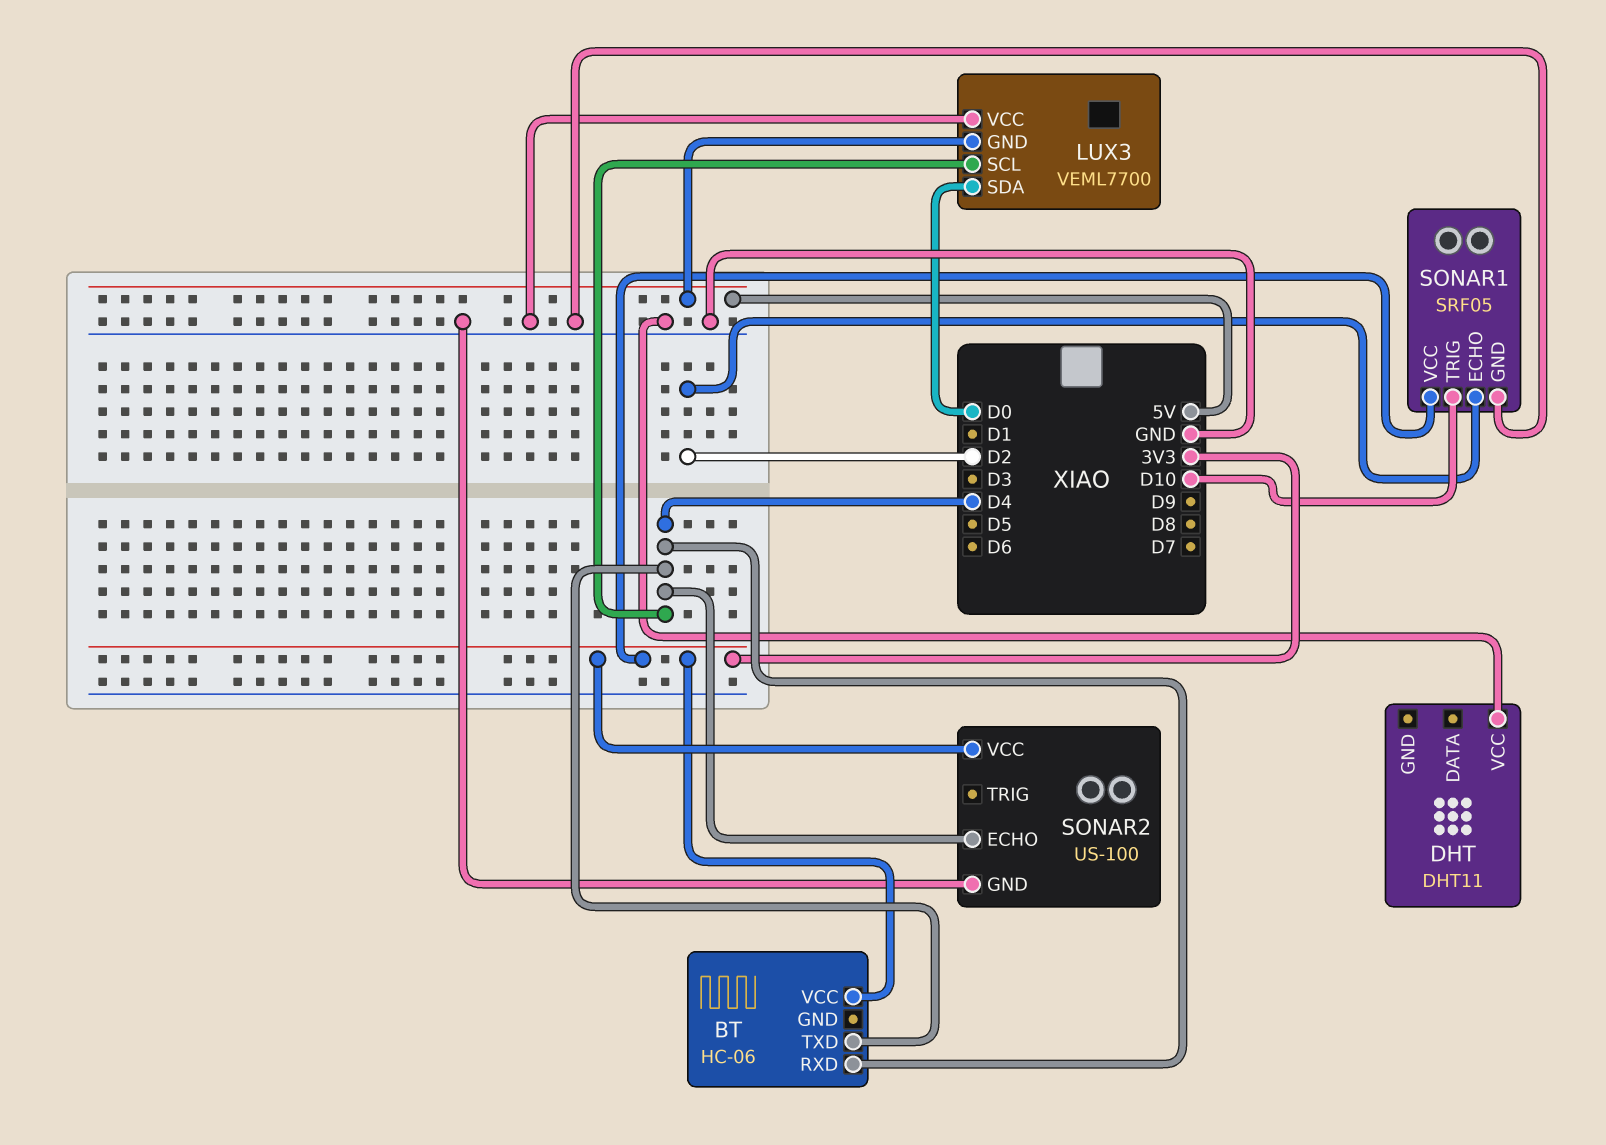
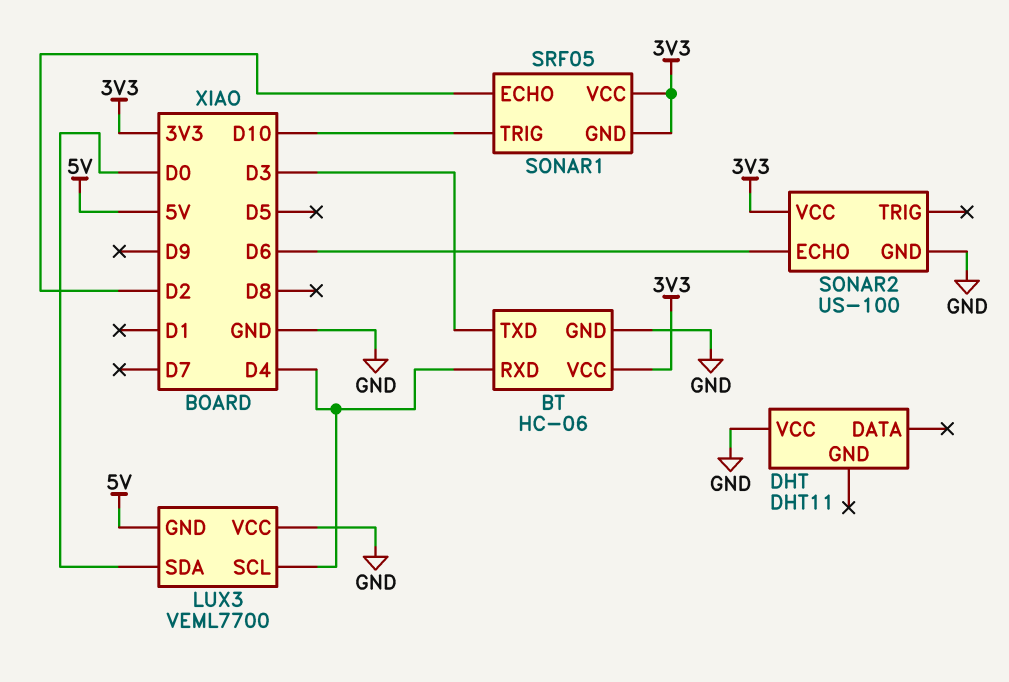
BT pin GND: none -> GND
BT pin TXD: D4 -> D3
SONAR1 pin GND: GND -> 3V3
SONAR2 pin ECHO: D4 -> D6

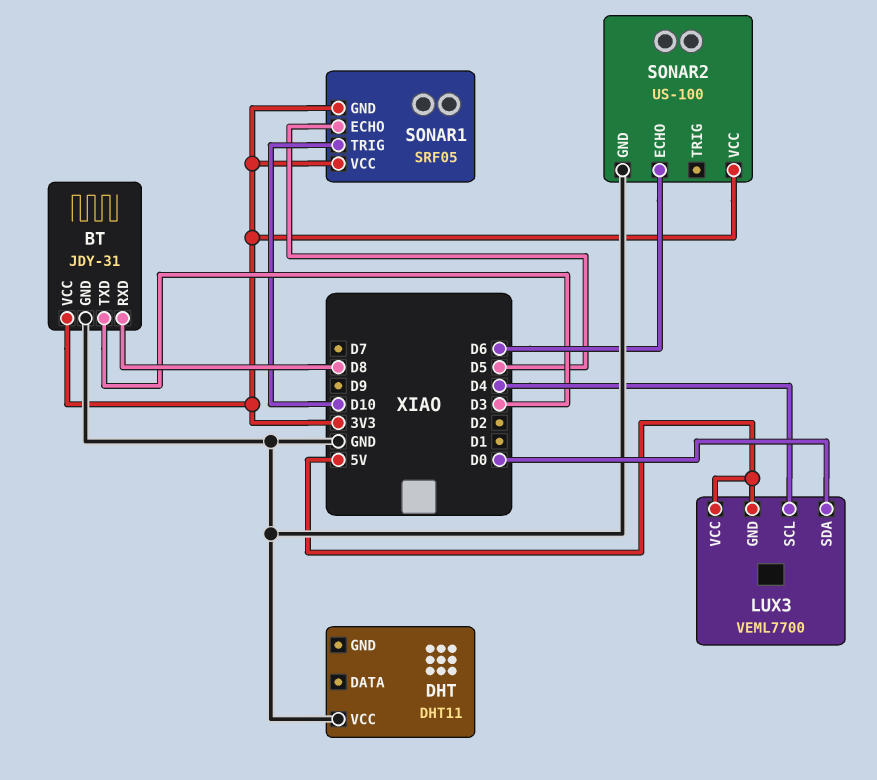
BT: HC-06 -> JDY-31
BT pin RXD: D4 -> D8
LUX3 pin VCC: GND -> 5V
SONAR1 pin ECHO: D2 -> D5

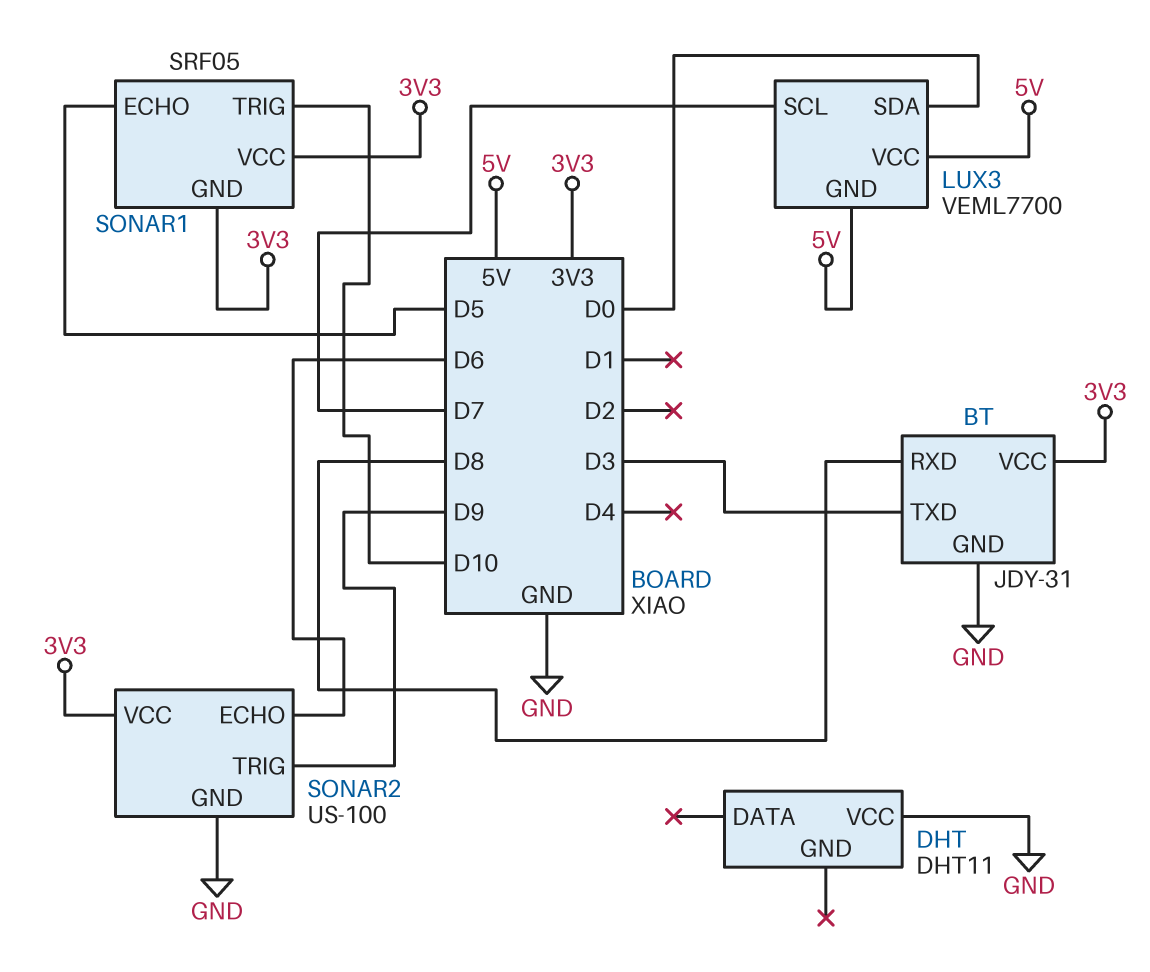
LUX3 pin SCL: D4 -> D7
SONAR2 pin TRIG: none -> D9

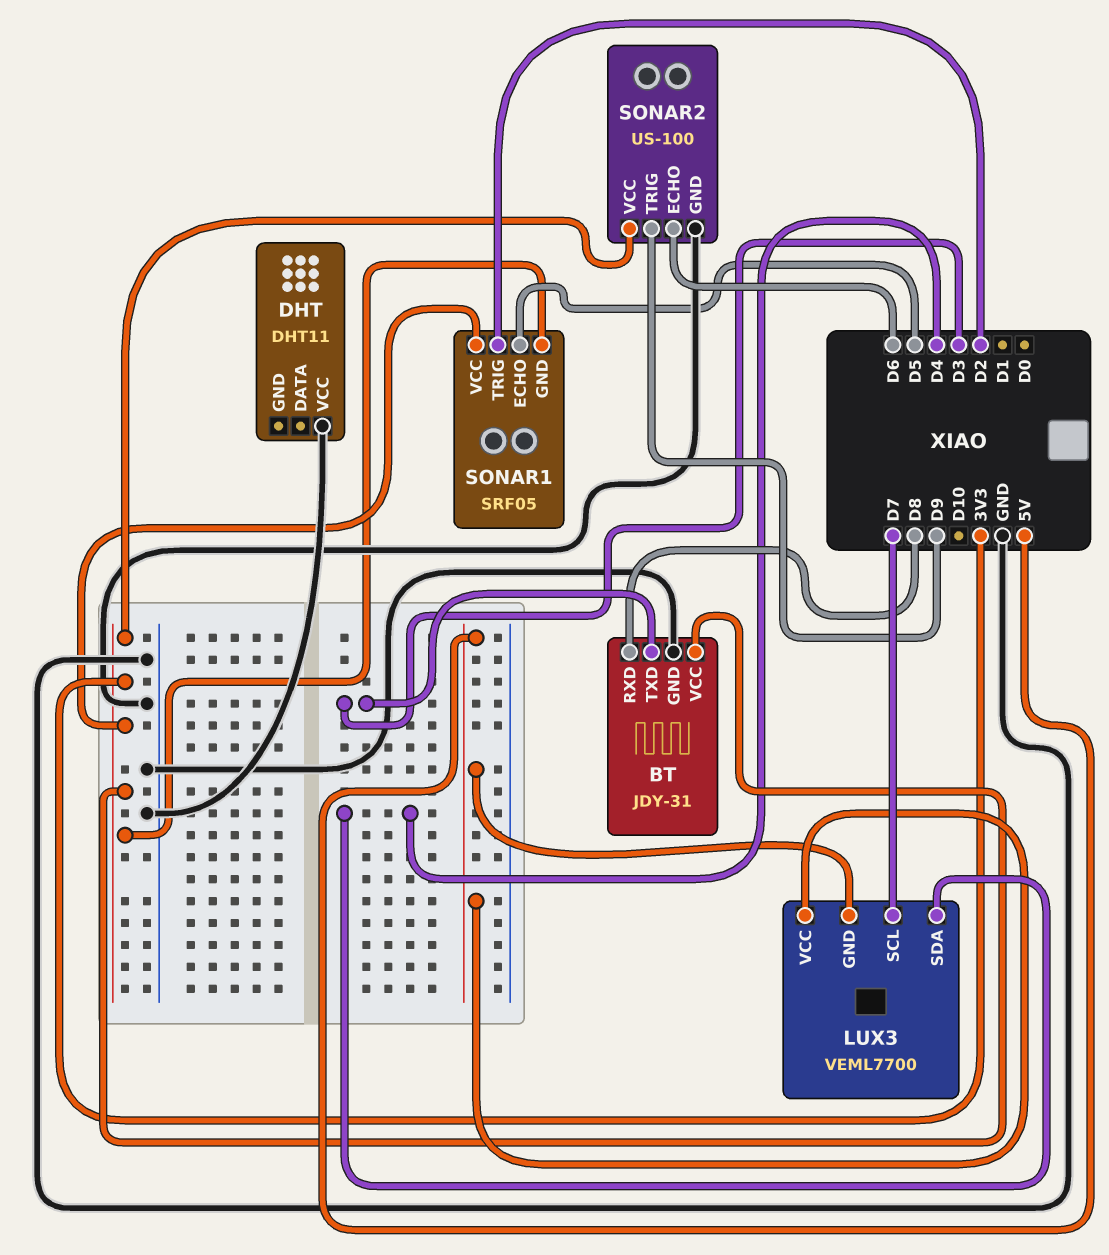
LUX3 pin SDA: D0 -> D4
SONAR1 pin TRIG: D10 -> D2

